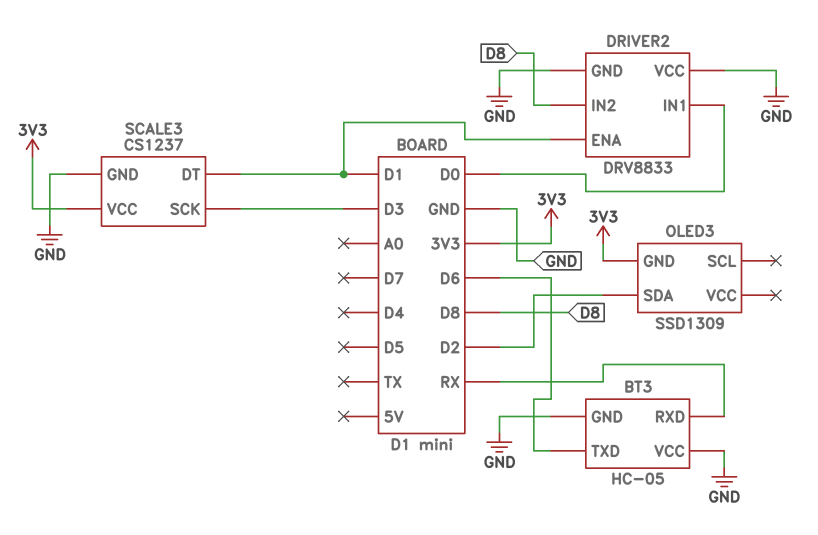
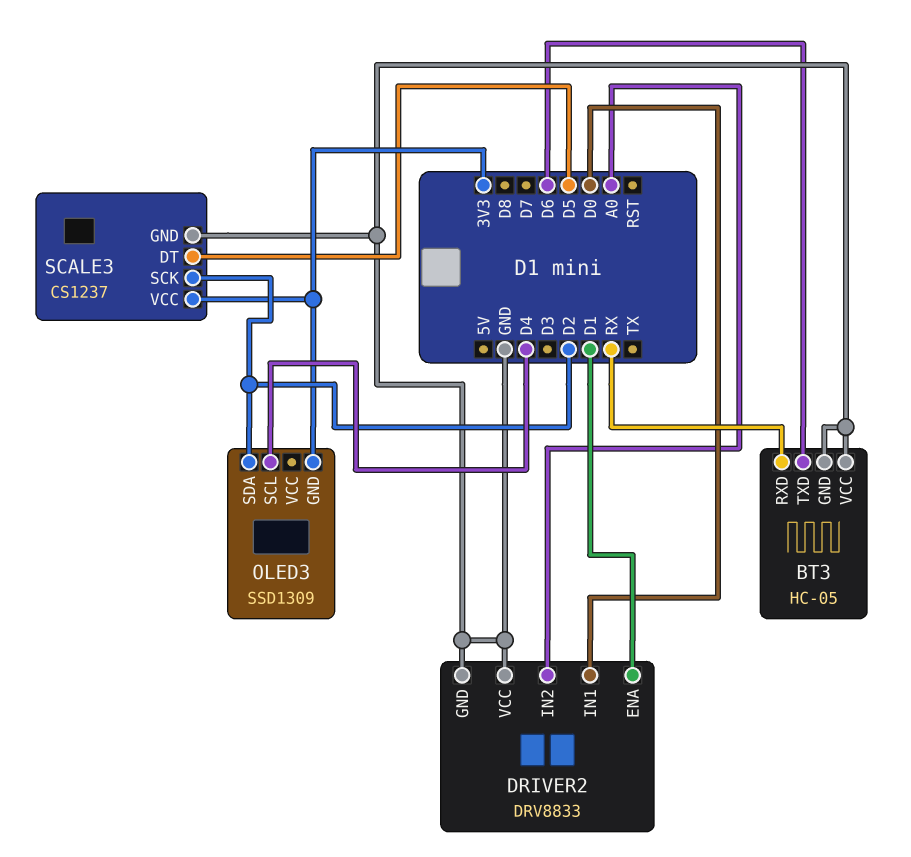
DRIVER2 pin IN2: D8 -> A0
OLED3 pin SCL: none -> D4
SCALE3 pin DT: D1 -> D5
SCALE3 pin SCK: D3 -> D2

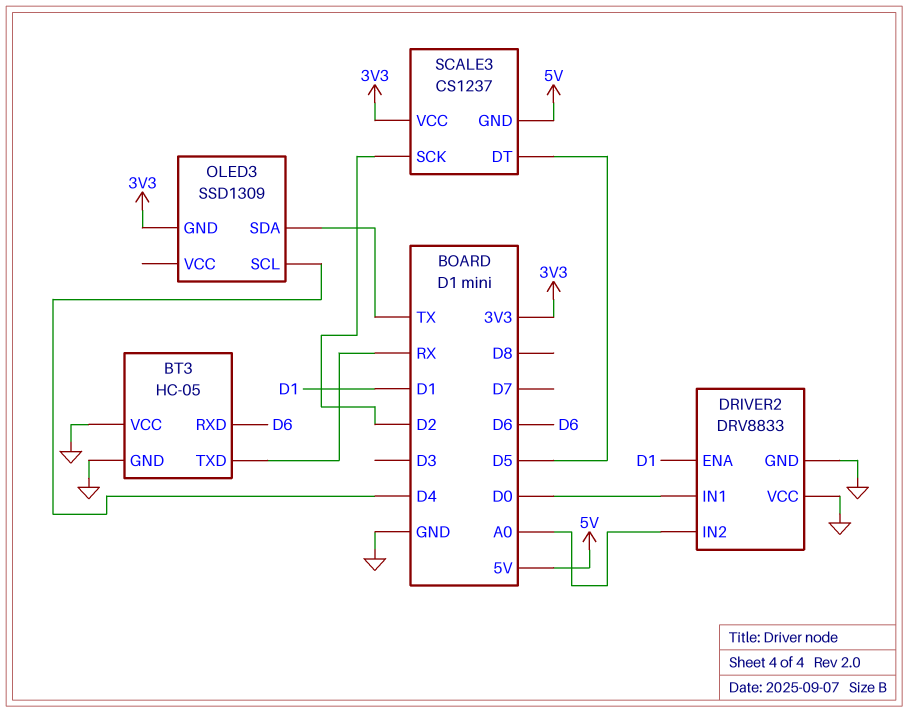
BT3 pin RXD: RX -> D6
BT3 pin TXD: D6 -> RX
OLED3 pin SDA: D2 -> TX
SCALE3 pin GND: GND -> 5V

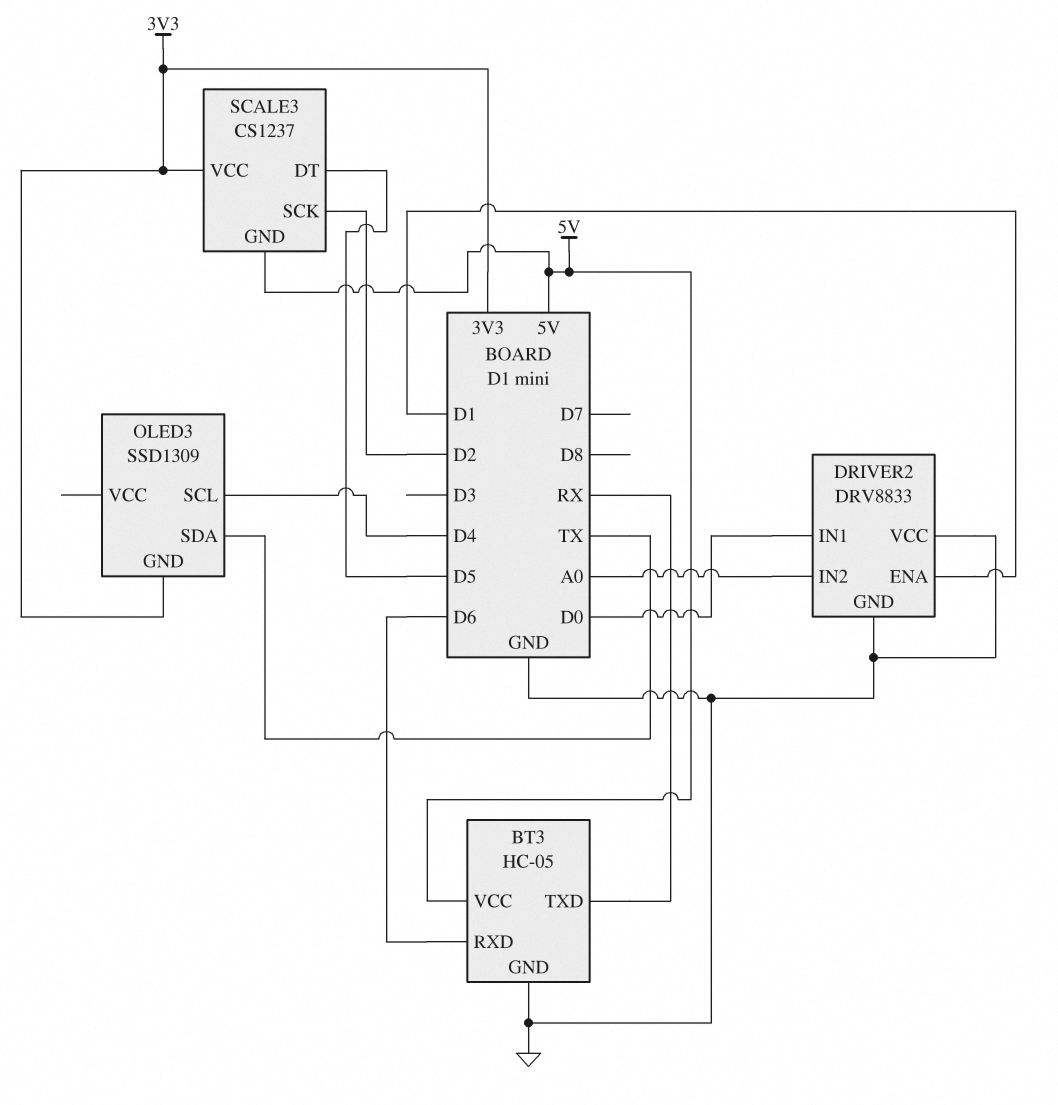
BT3 pin VCC: GND -> 5V

